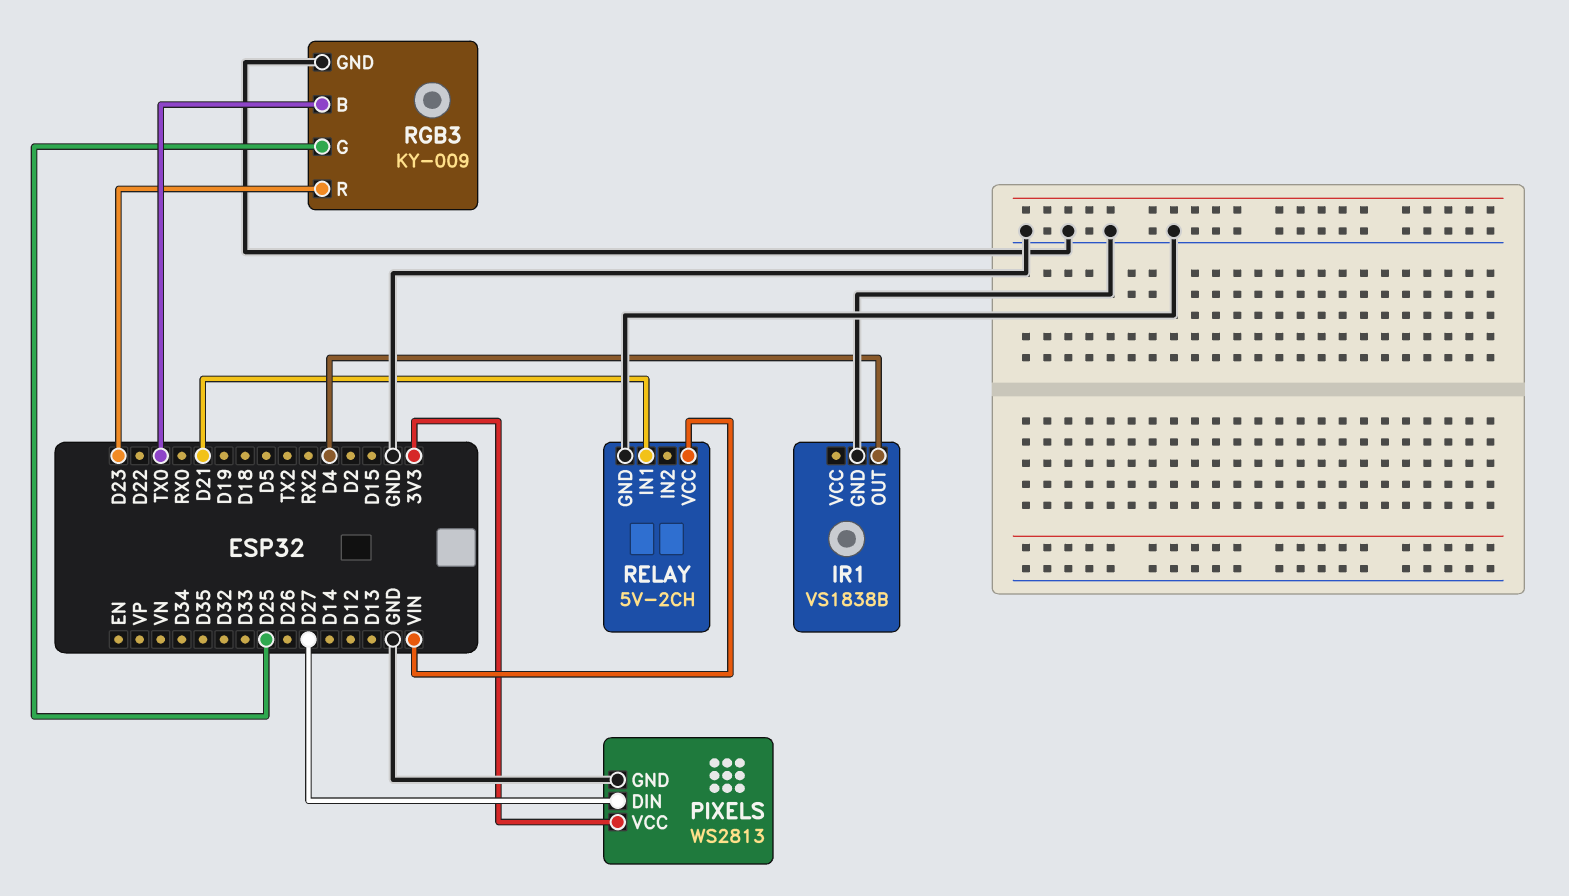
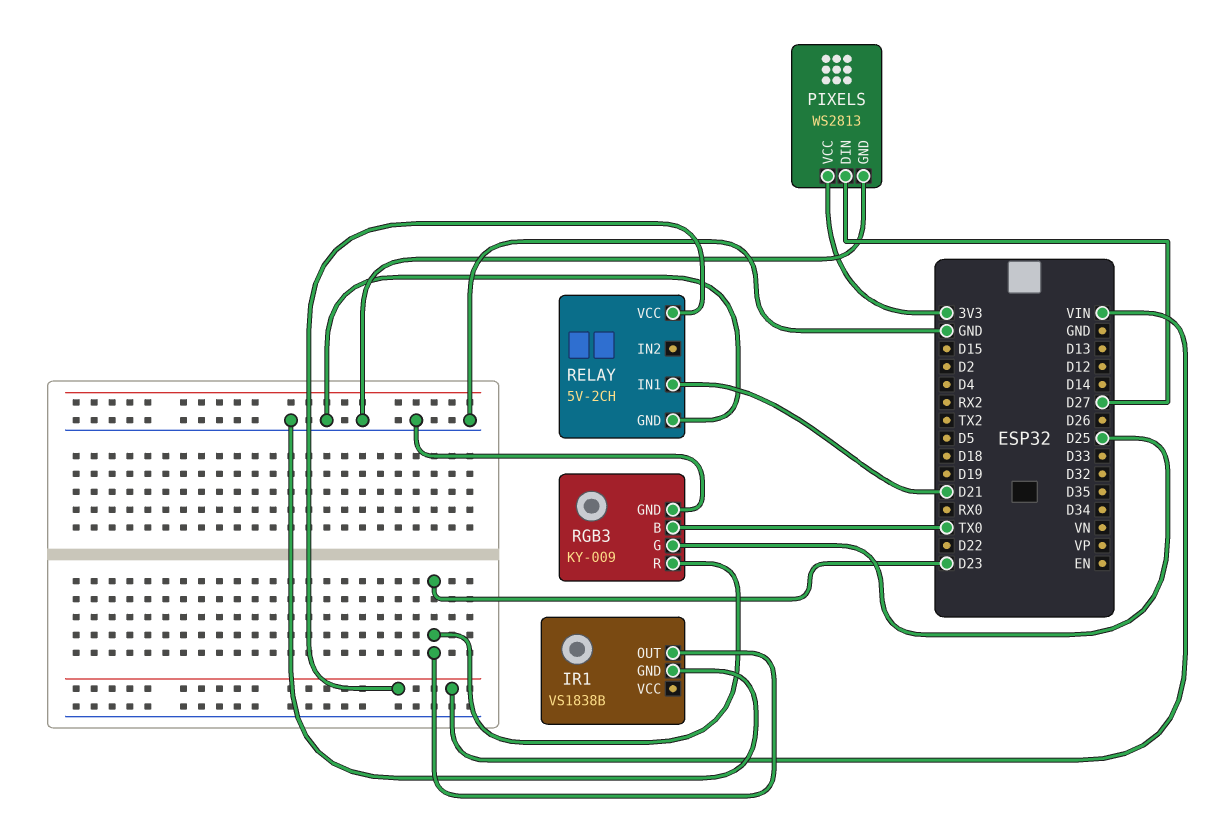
IR1 pin OUT: D4 -> D23

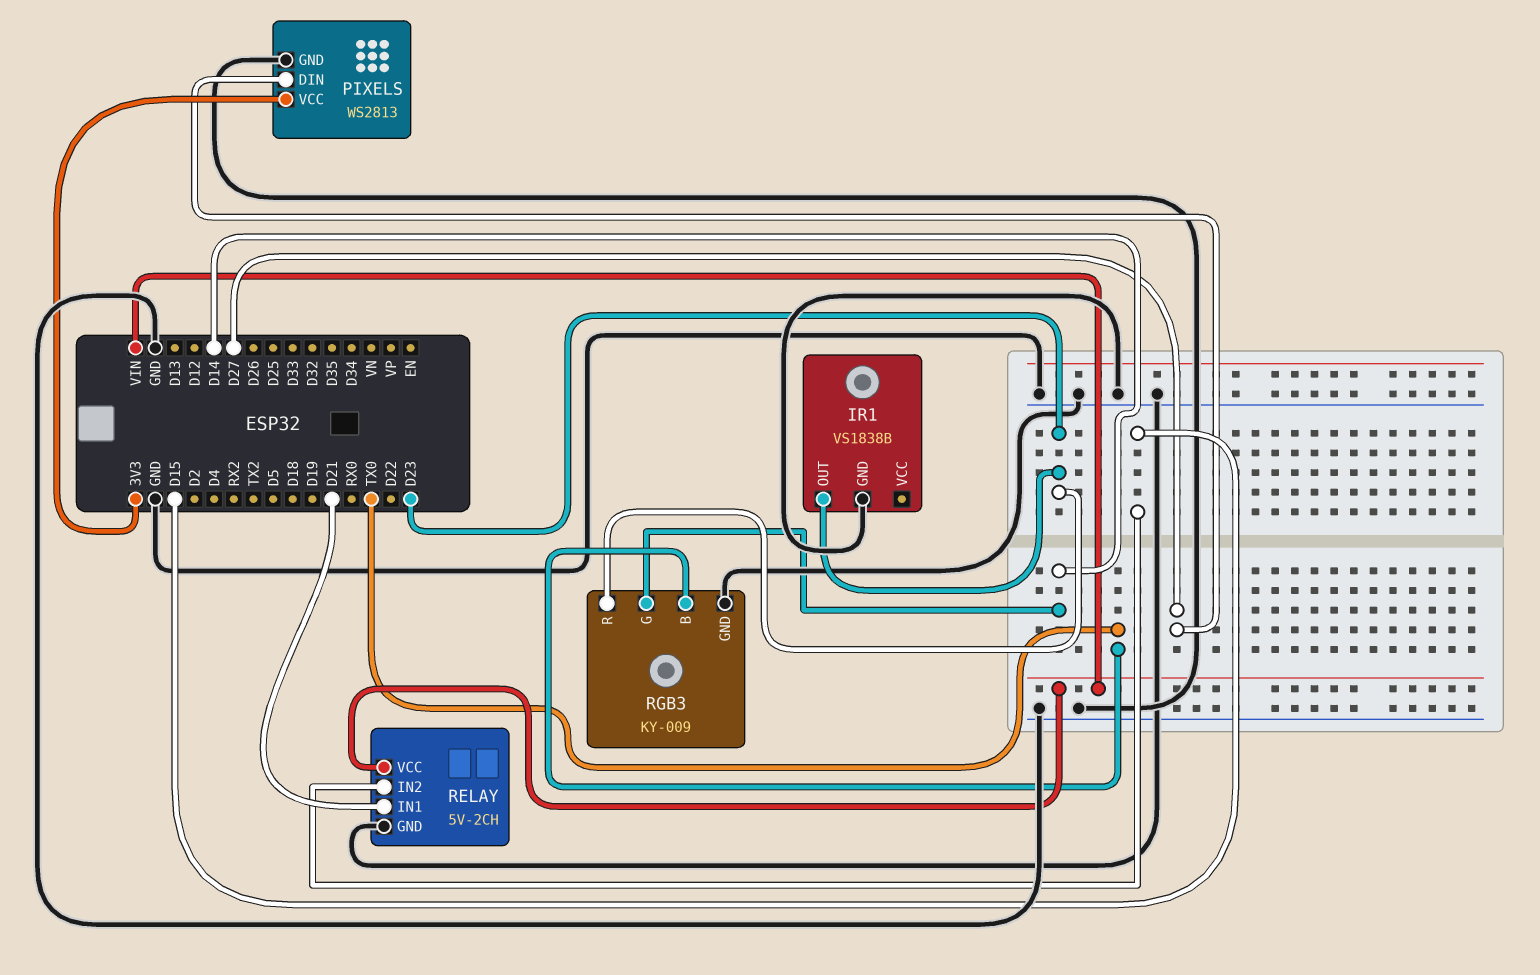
RELAY pin IN2: none -> D15
RGB3 pin G: D25 -> D14

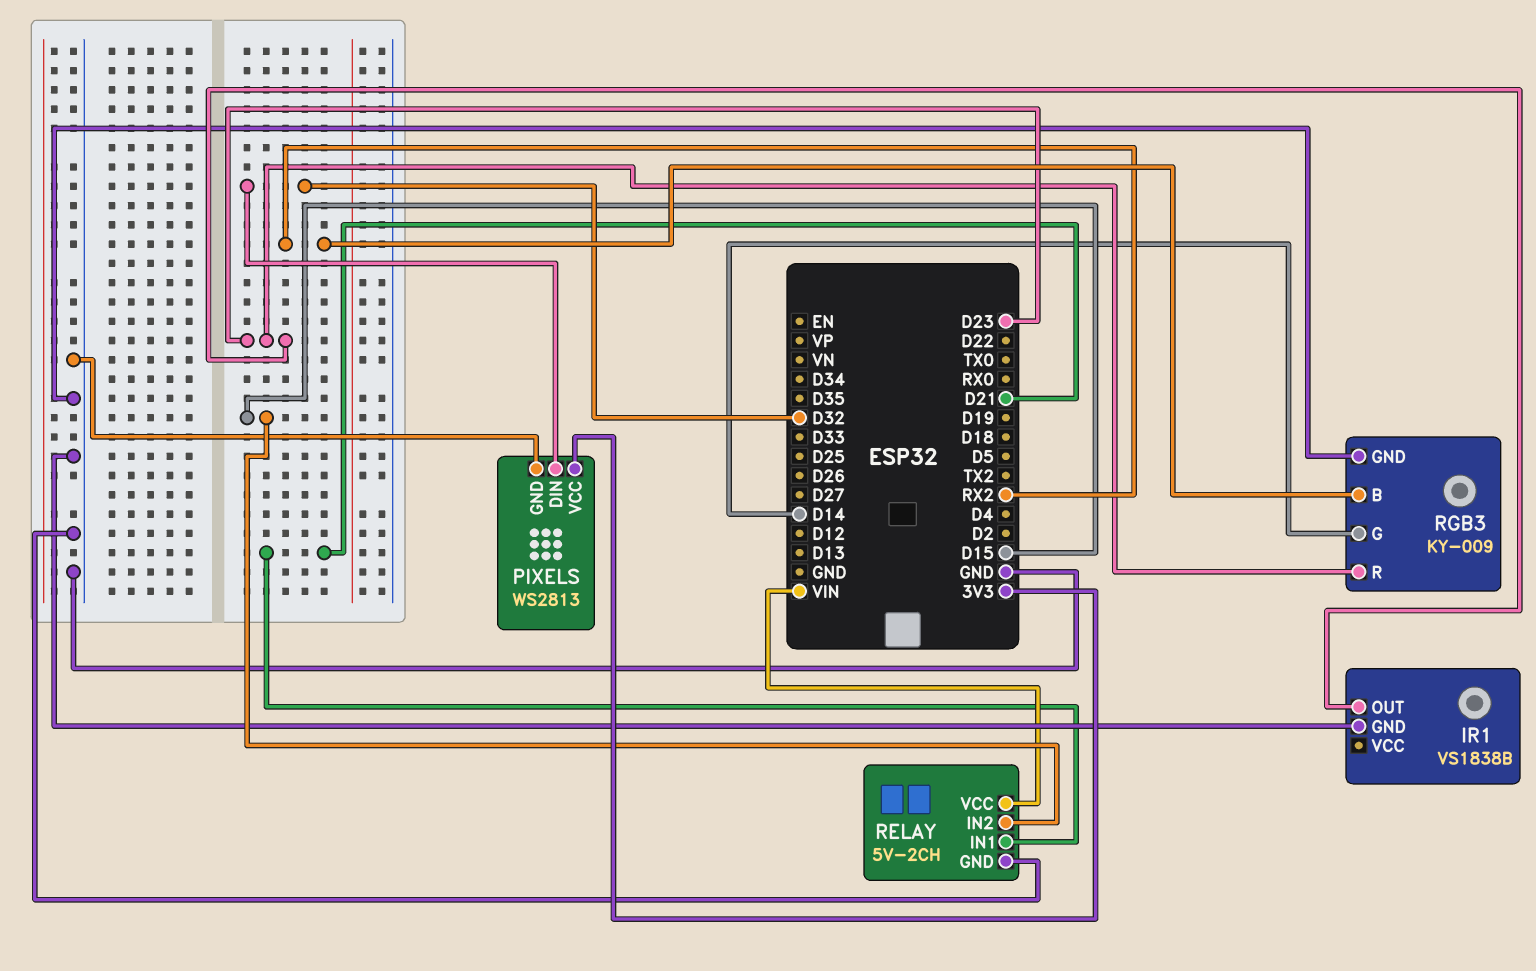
PIXELS pin DIN: D27 -> D32
RGB3 pin B: TX0 -> RX2

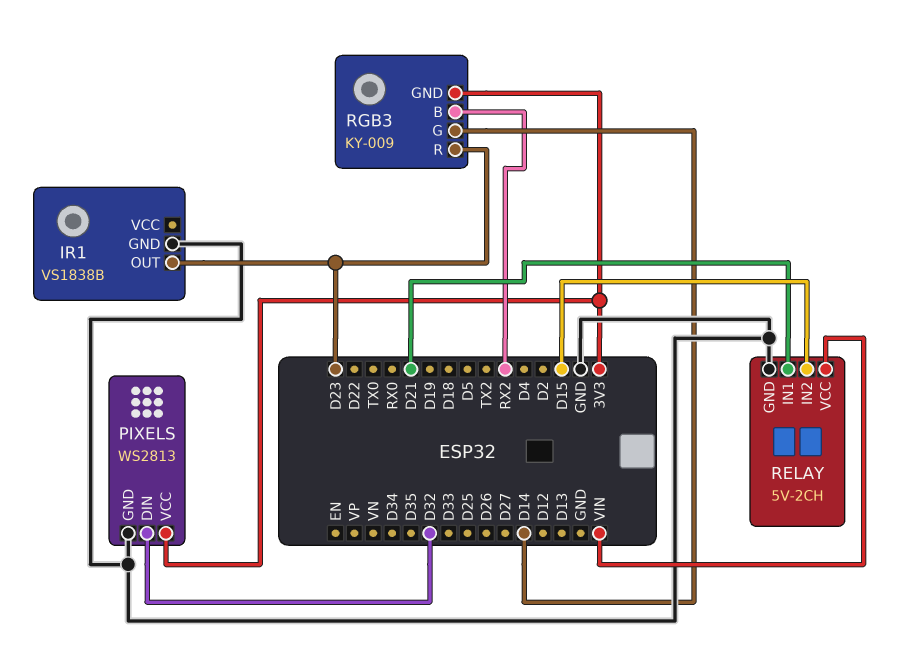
RGB3 pin GND: GND -> 3V3

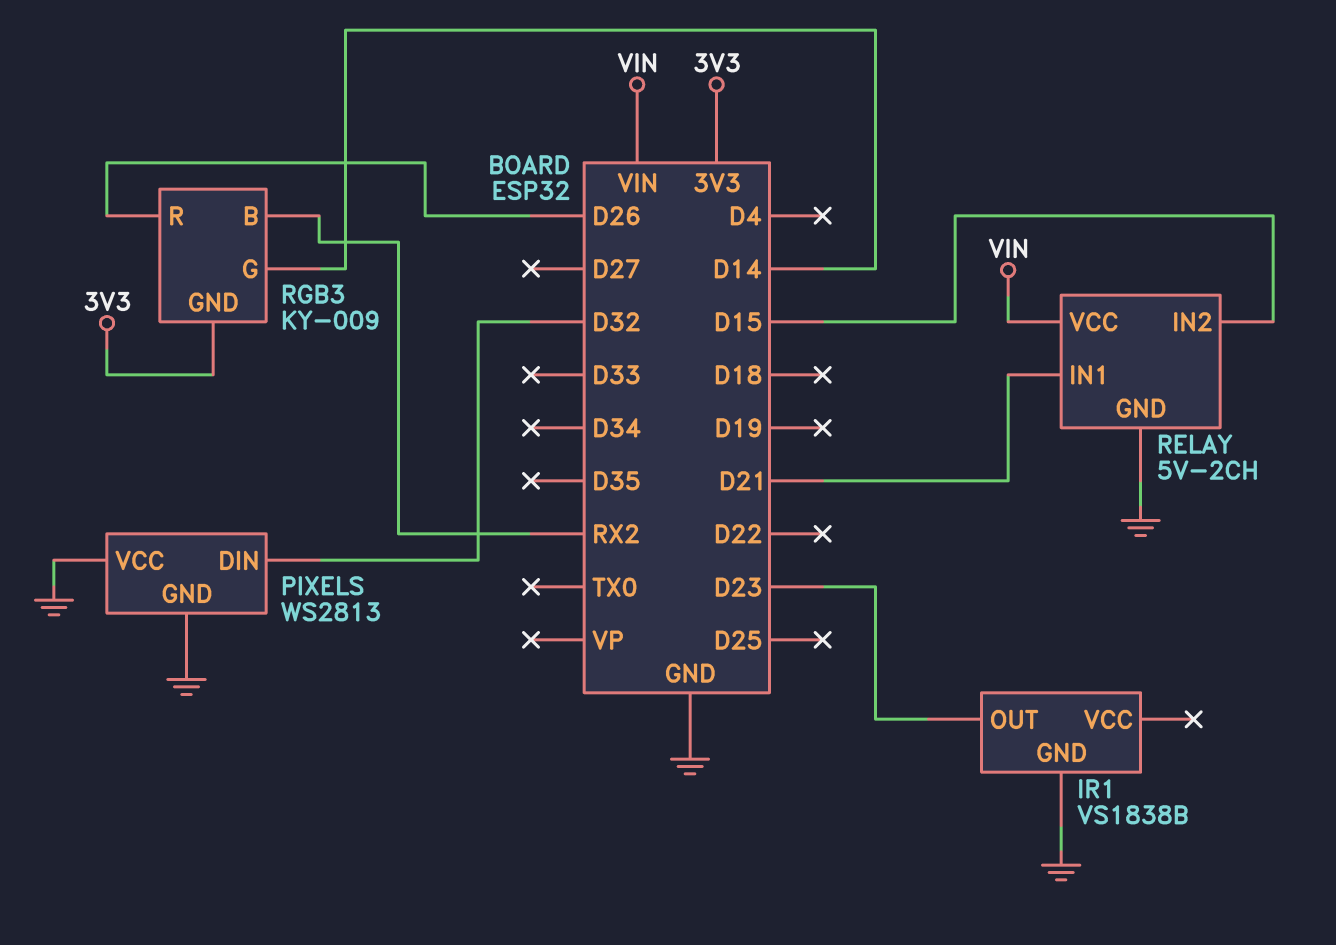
PIXELS pin VCC: 3V3 -> GND
RGB3 pin R: D23 -> D26

